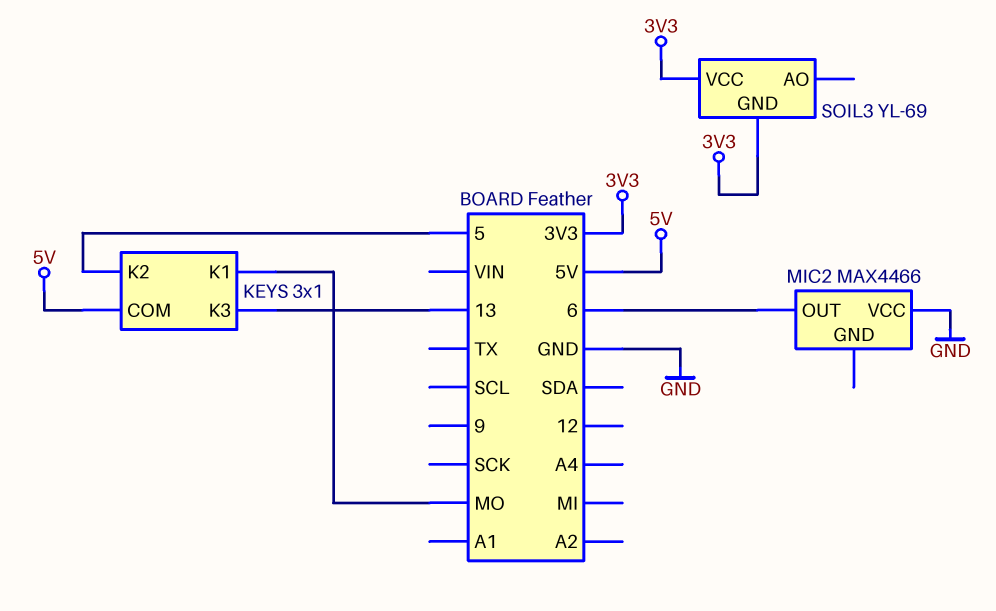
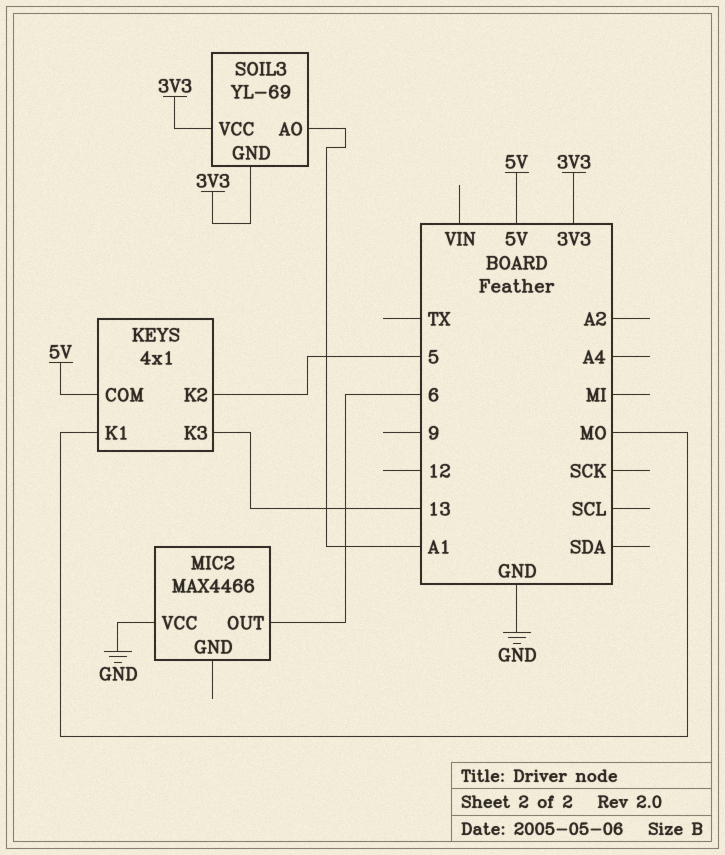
KEYS: 3x1 -> 4x1
SOIL3 pin AO: none -> A1

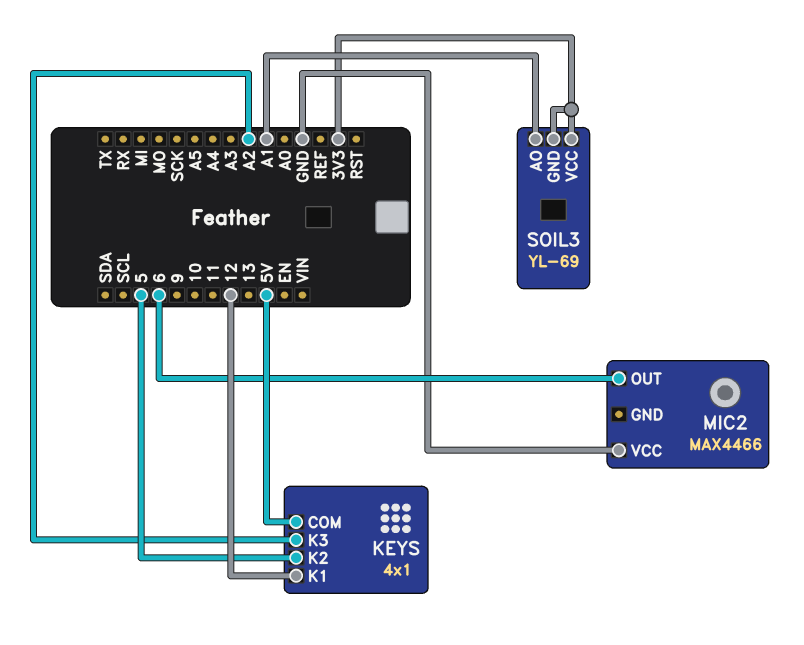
KEYS pin K1: MO -> 12
KEYS pin K3: 13 -> A2

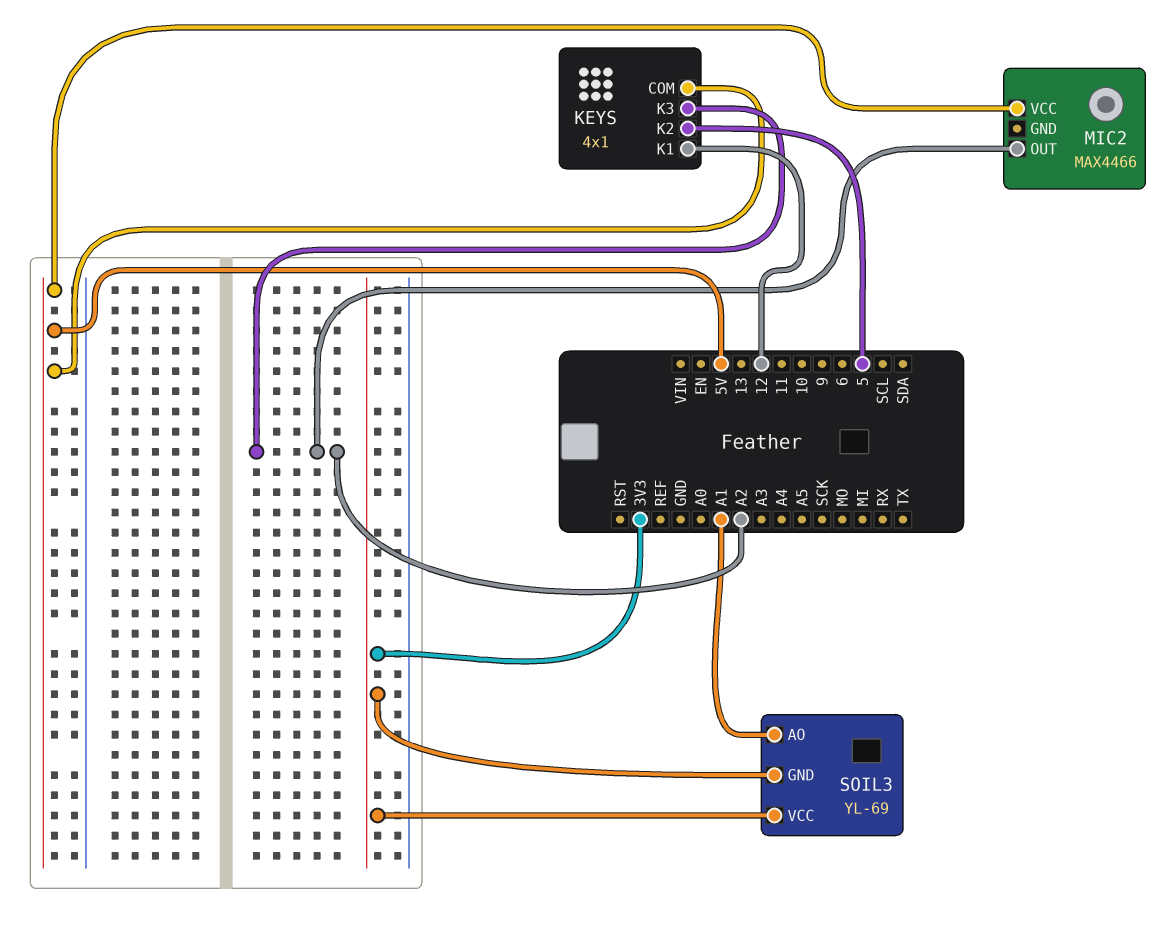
MIC2 pin OUT: 6 -> A2
MIC2 pin VCC: GND -> 5V

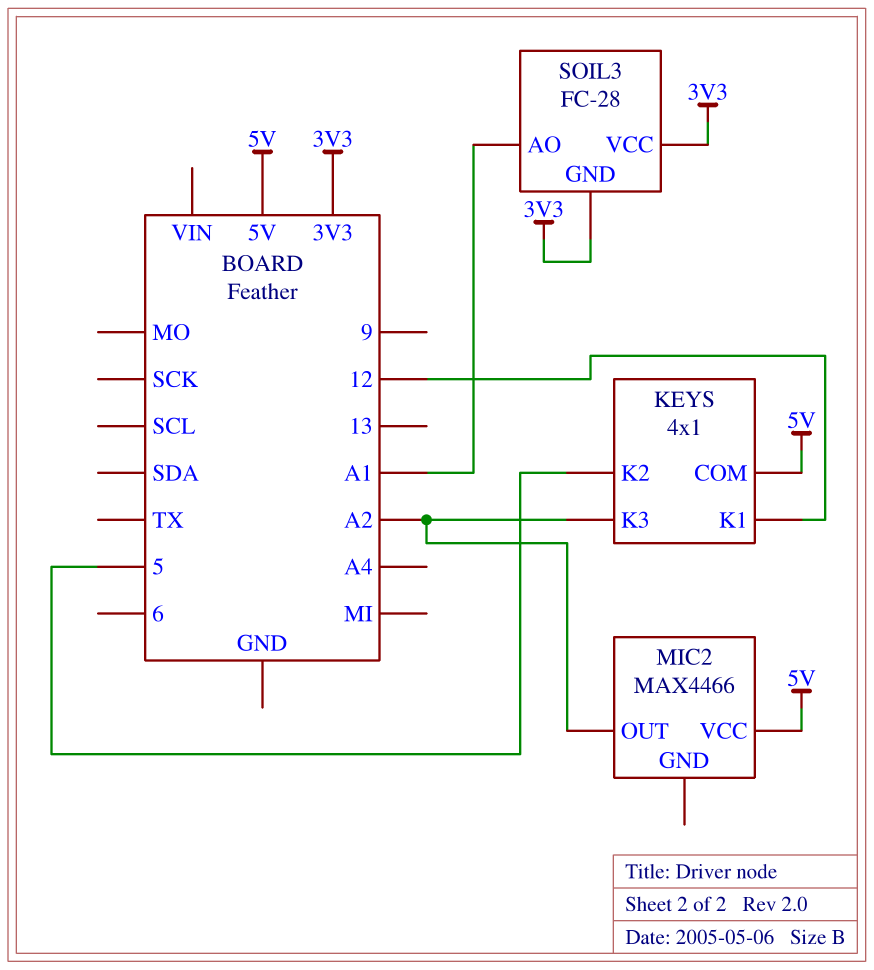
SOIL3: YL-69 -> FC-28

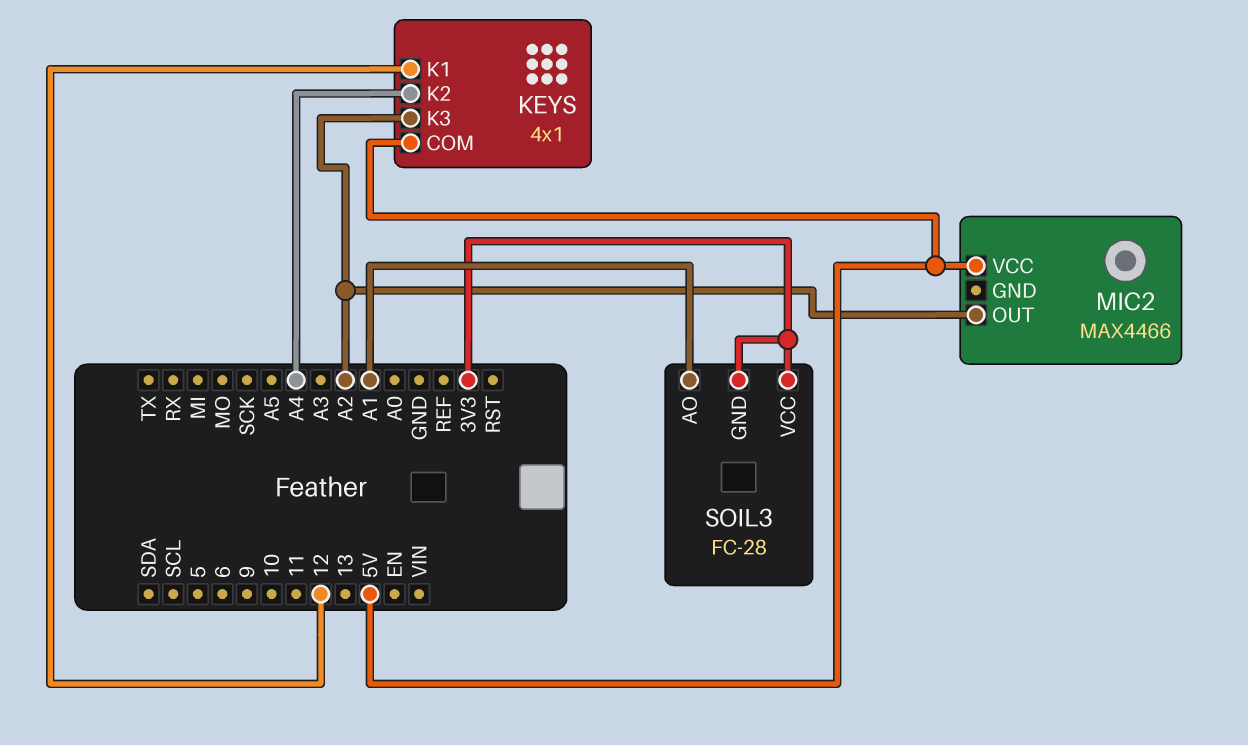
KEYS pin K2: 5 -> A4

